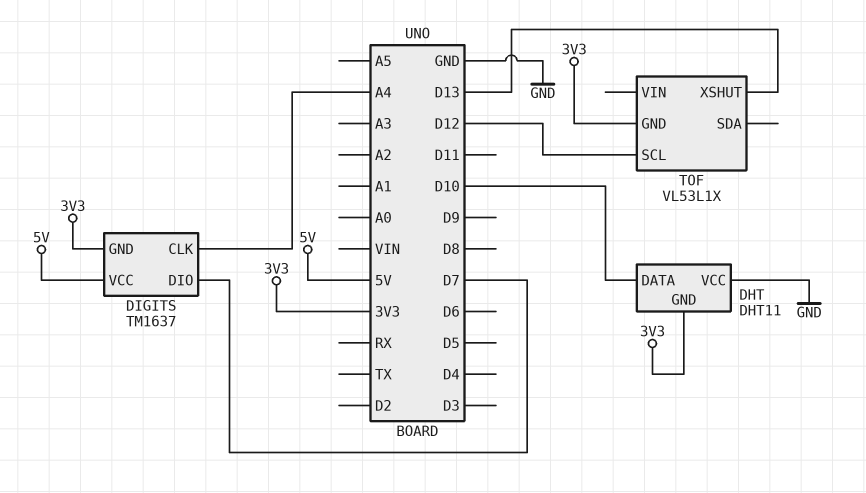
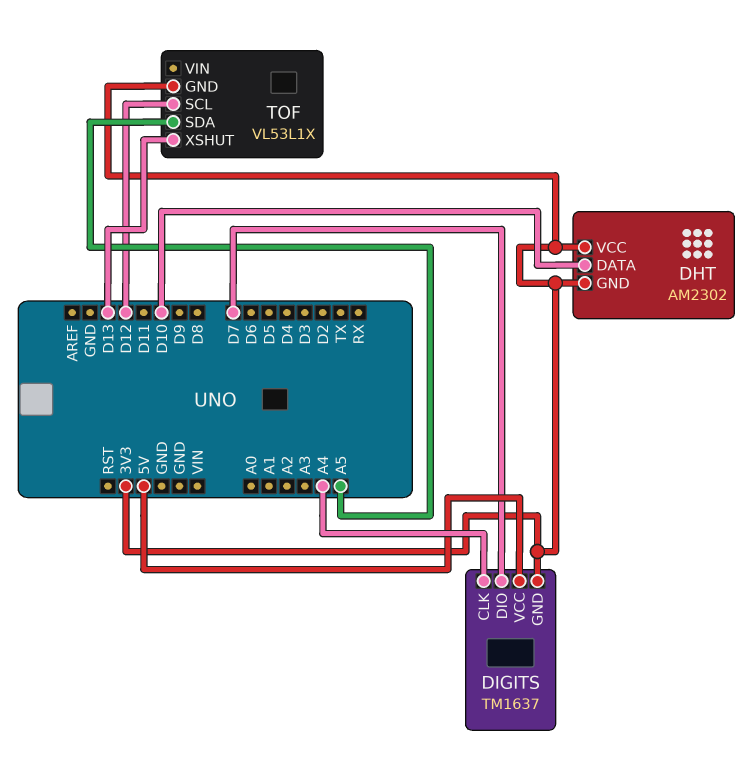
DHT: DHT11 -> AM2302
DHT pin VCC: GND -> 3V3
TOF pin SDA: none -> A5

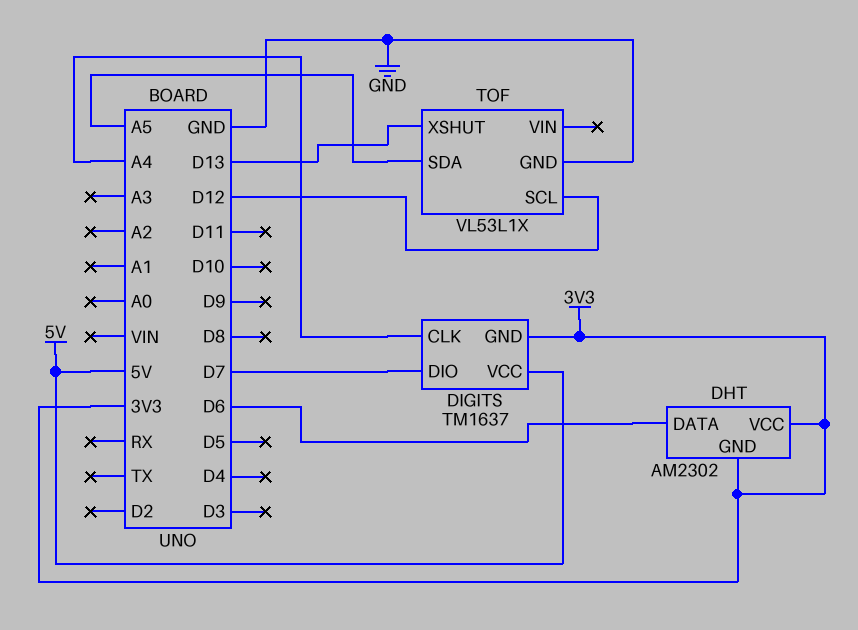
DHT pin DATA: D10 -> D6
TOF pin GND: 3V3 -> GND

